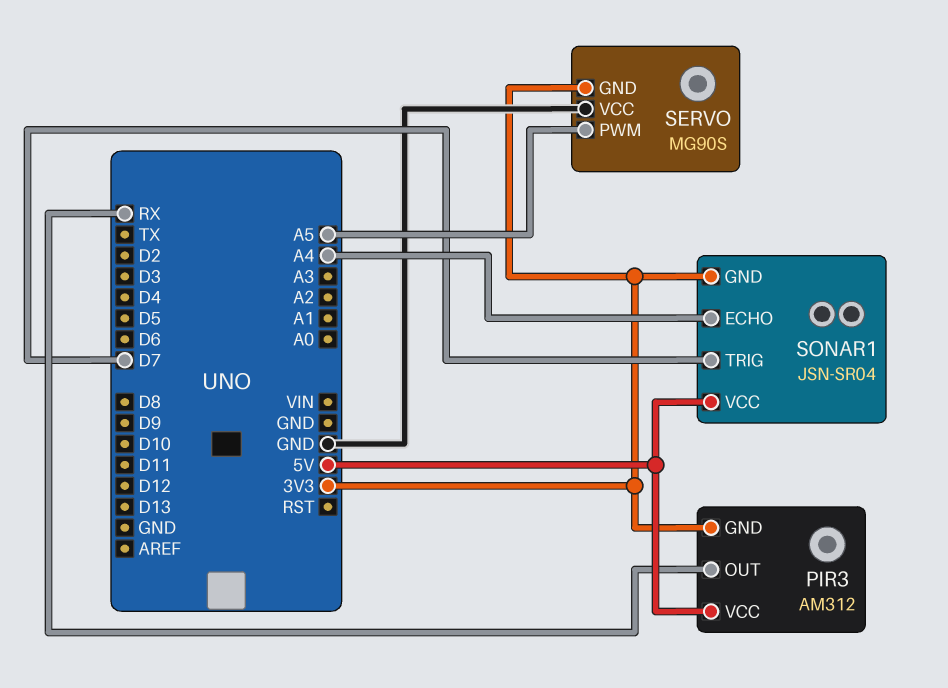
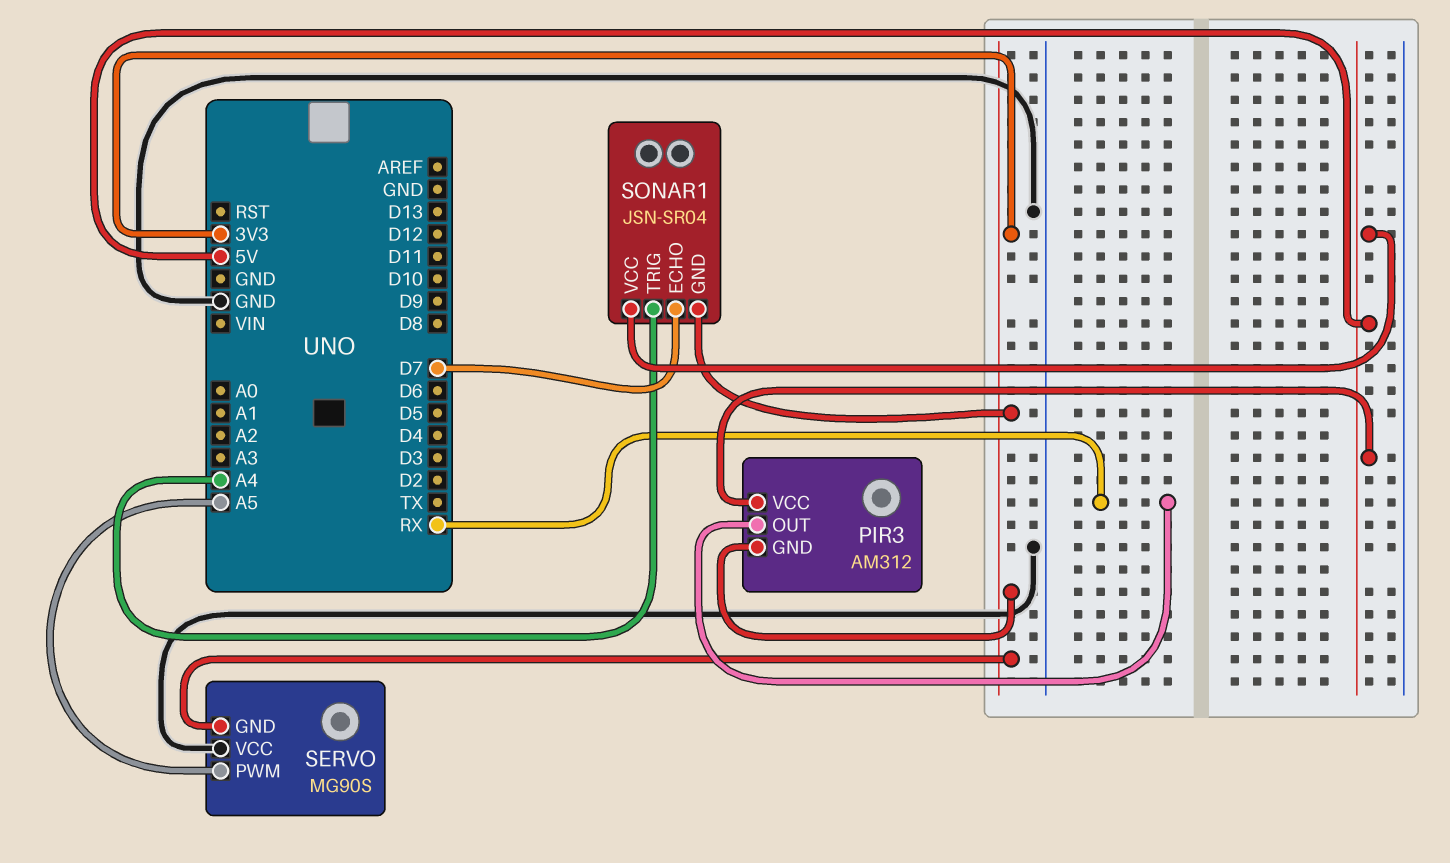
SONAR1 pin ECHO: A4 -> D7
SONAR1 pin TRIG: D7 -> A4

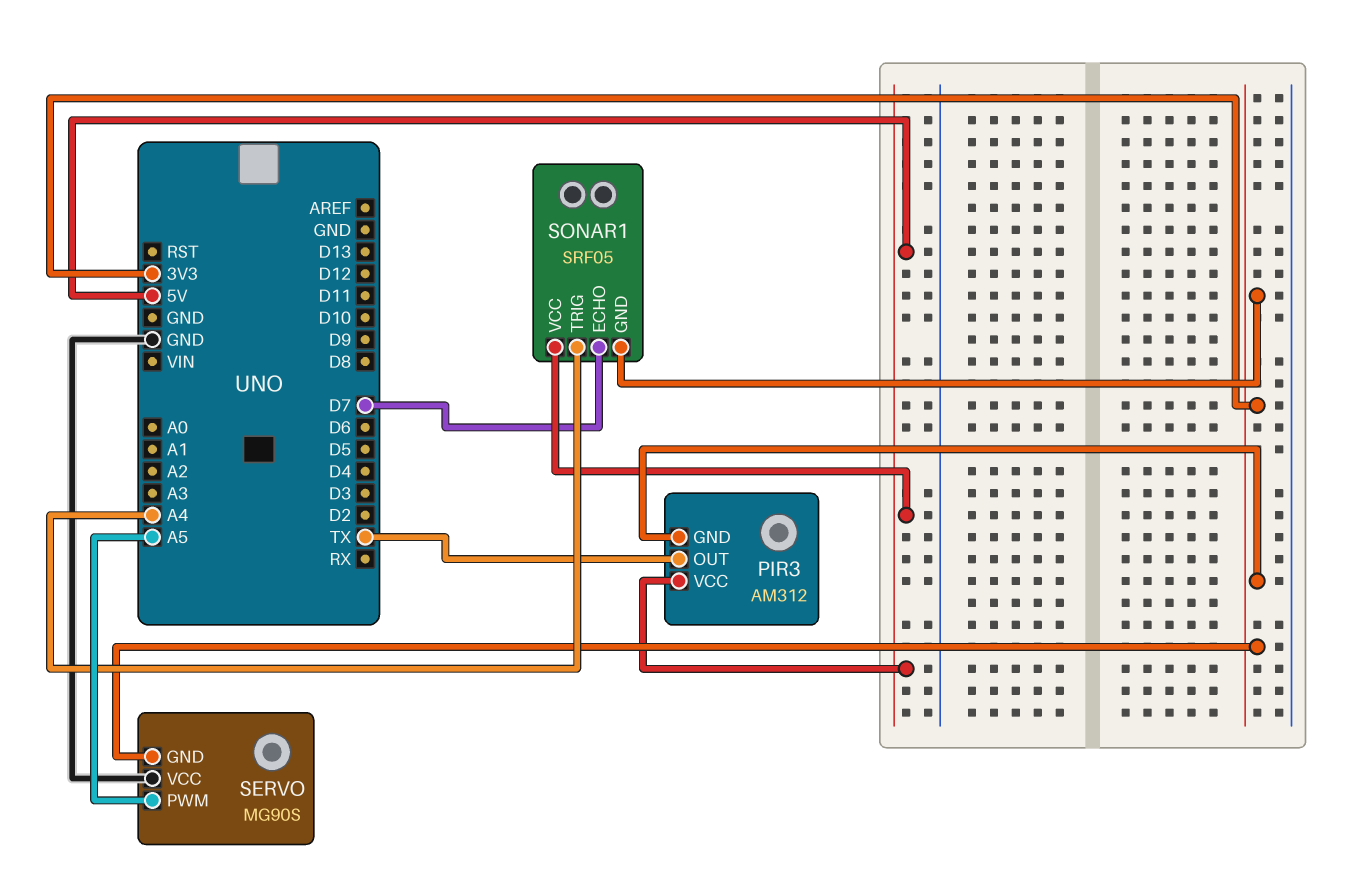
PIR3 pin OUT: RX -> TX
SONAR1: JSN-SR04 -> SRF05

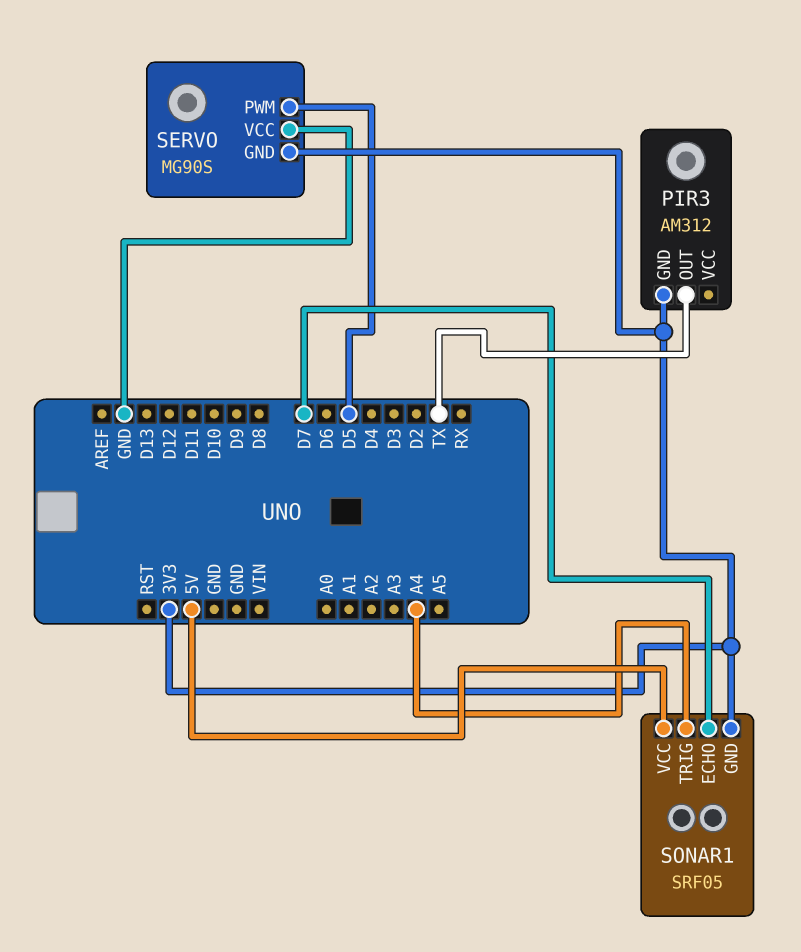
PIR3 pin VCC: 5V -> none
SERVO pin PWM: A5 -> D5

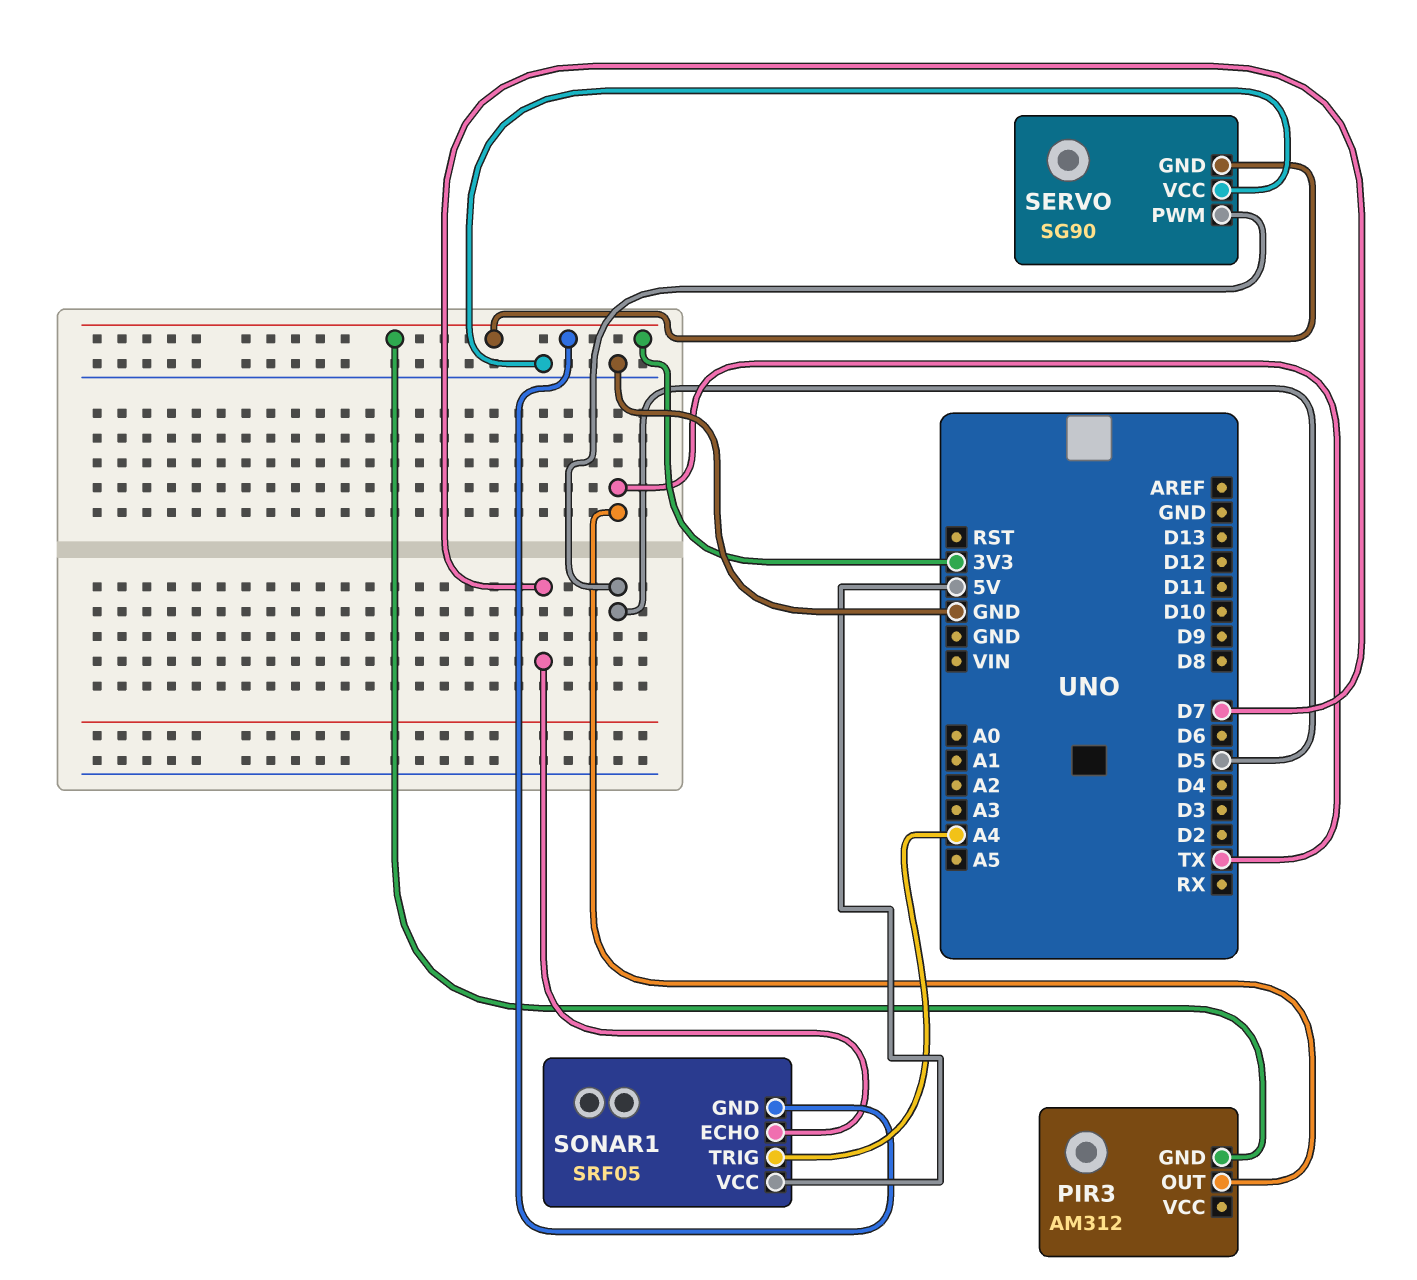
SERVO: MG90S -> SG90

